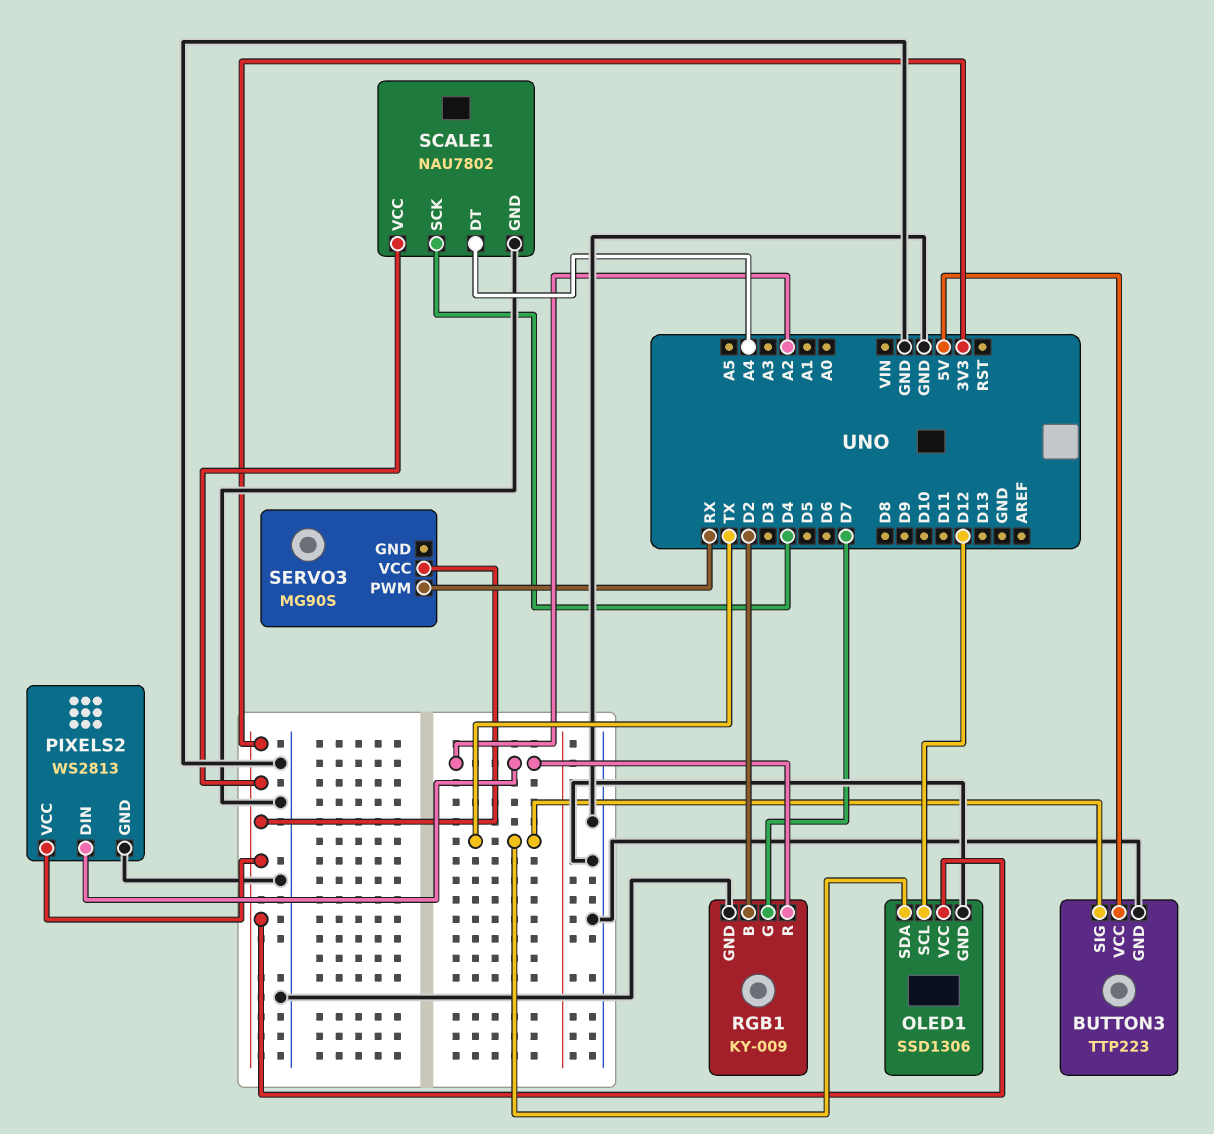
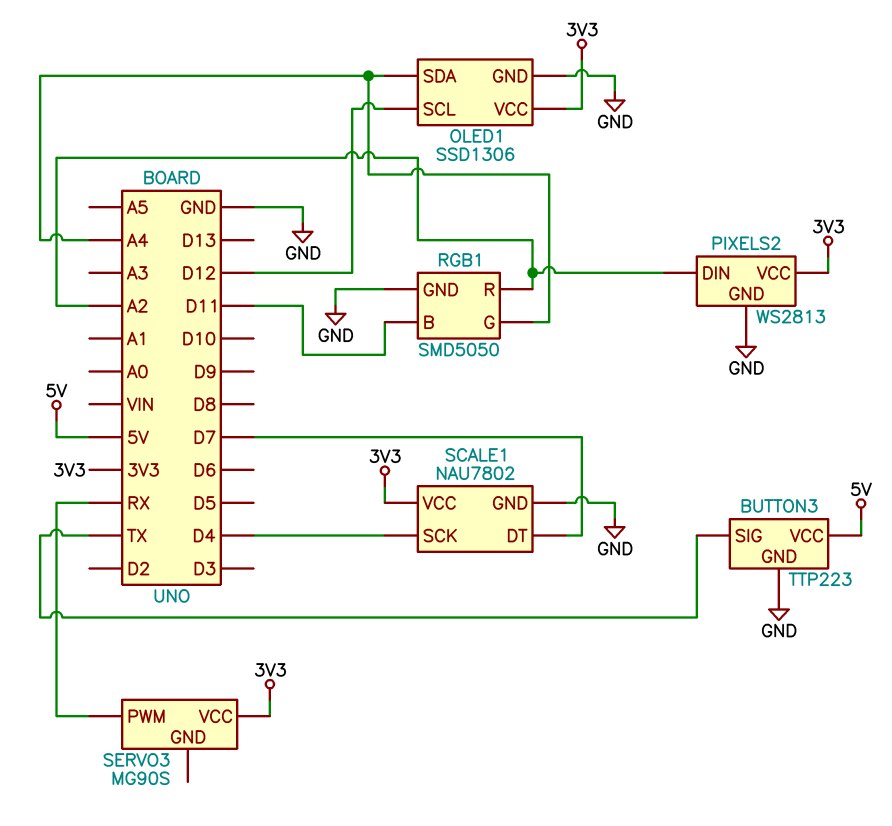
OLED1 pin SDA: TX -> A4
RGB1: KY-009 -> SMD5050
RGB1 pin B: D2 -> D11
RGB1 pin G: D7 -> A4
SCALE1 pin DT: A4 -> D7

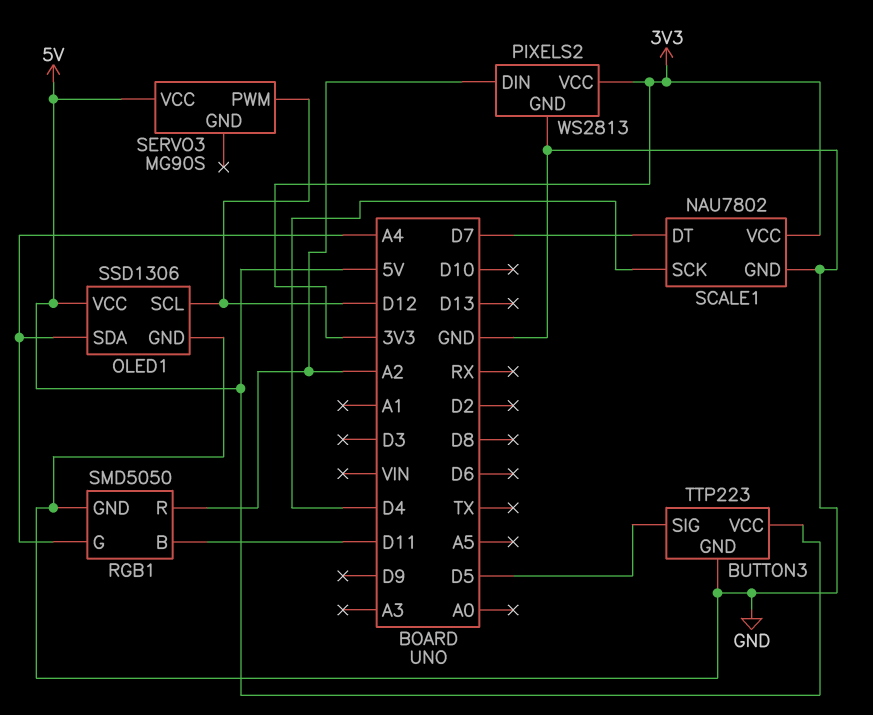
BUTTON3 pin SIG: TX -> D5
OLED1 pin VCC: 3V3 -> 5V
SERVO3 pin PWM: RX -> D12
SERVO3 pin VCC: 3V3 -> 5V

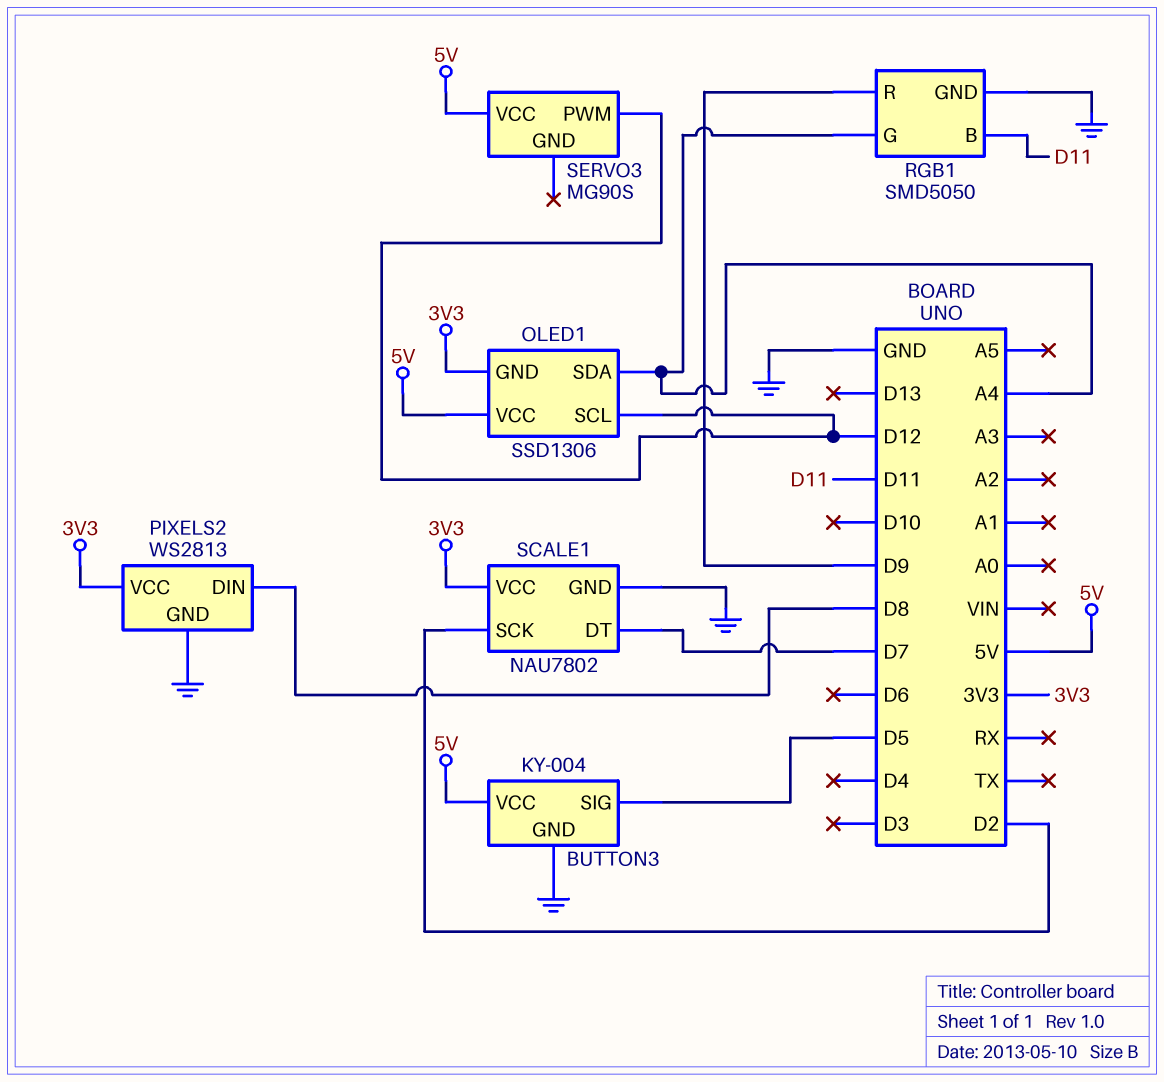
BUTTON3: TTP223 -> KY-004
OLED1 pin GND: GND -> 3V3
PIXELS2 pin DIN: A2 -> D8
RGB1 pin R: A2 -> D9
SCALE1 pin SCK: D4 -> D2

